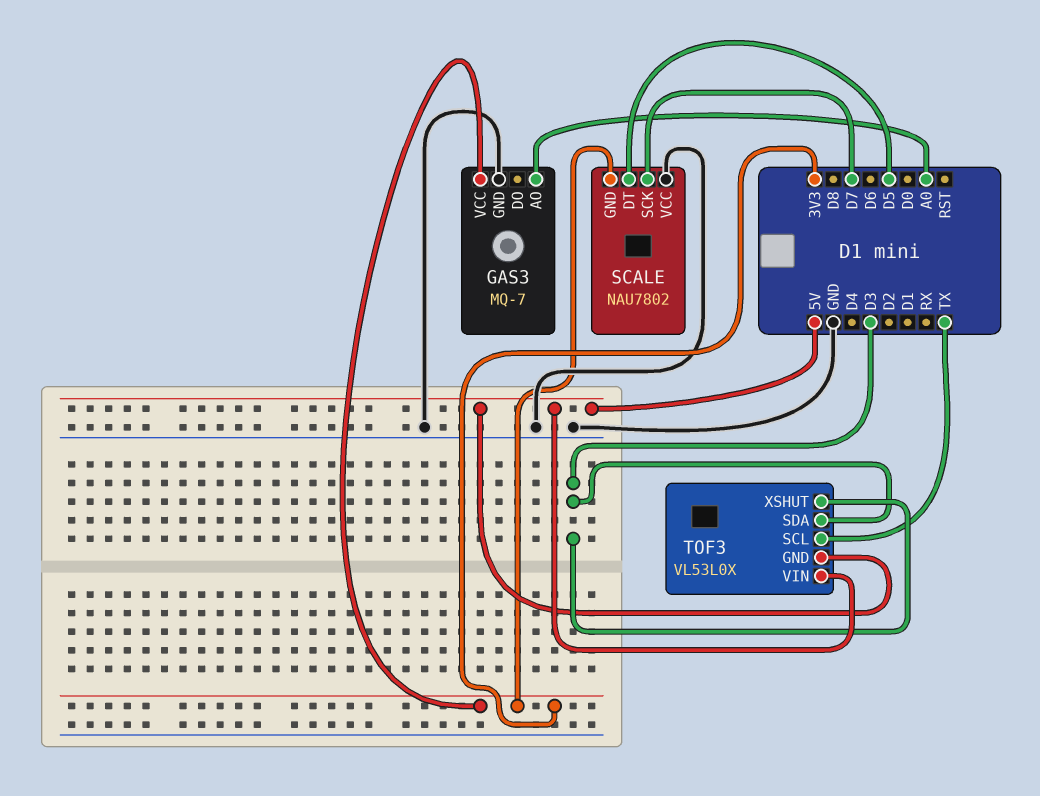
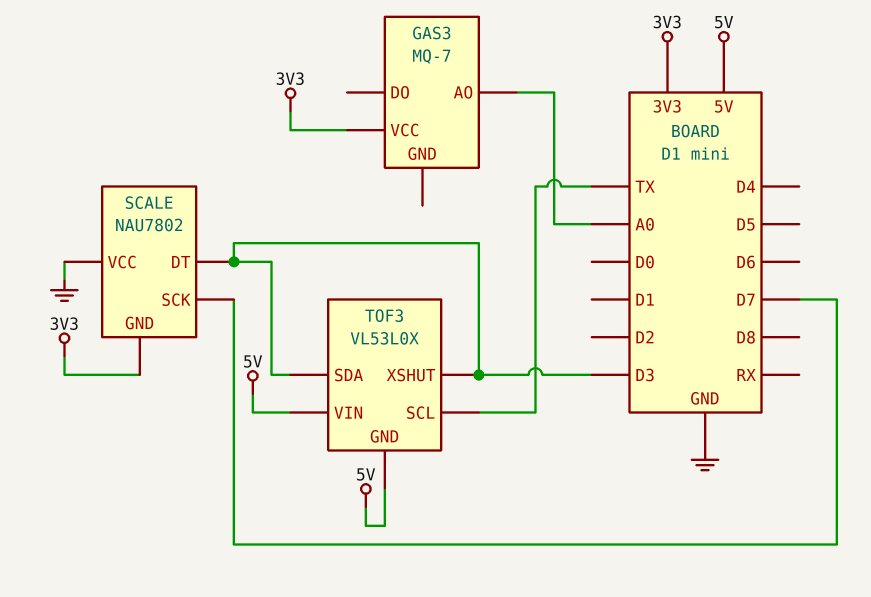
GAS3 pin GND: GND -> none
SCALE pin DT: D5 -> D3

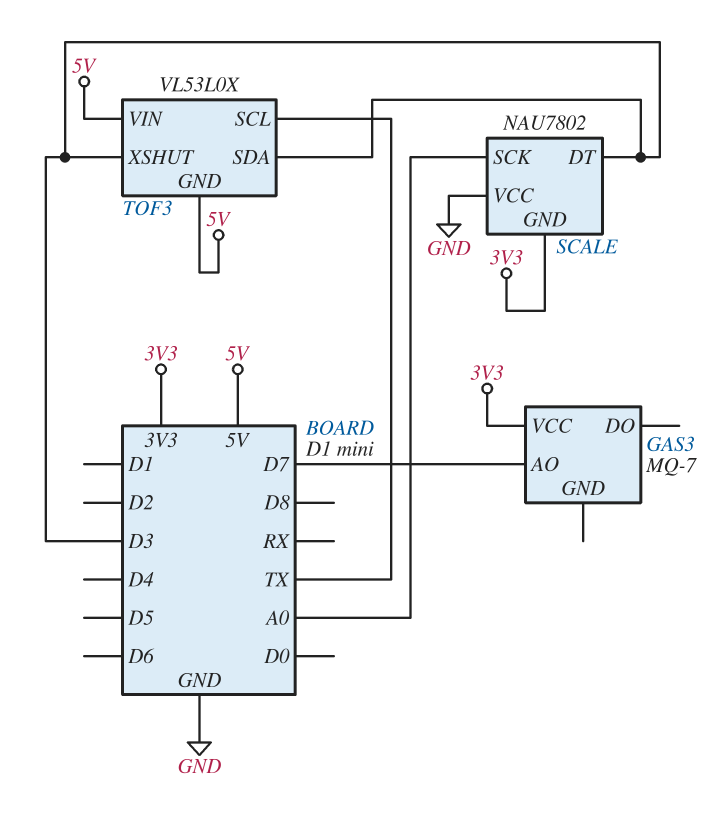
GAS3 pin AO: A0 -> D7
SCALE pin SCK: D7 -> A0

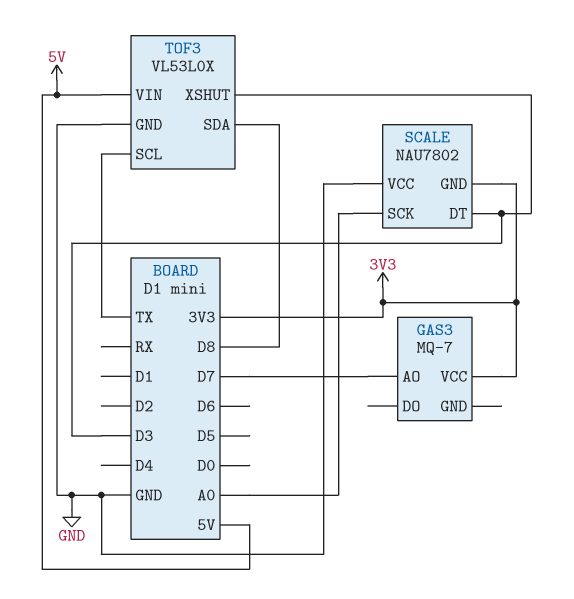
TOF3 pin GND: 5V -> GND
TOF3 pin SDA: D3 -> D8

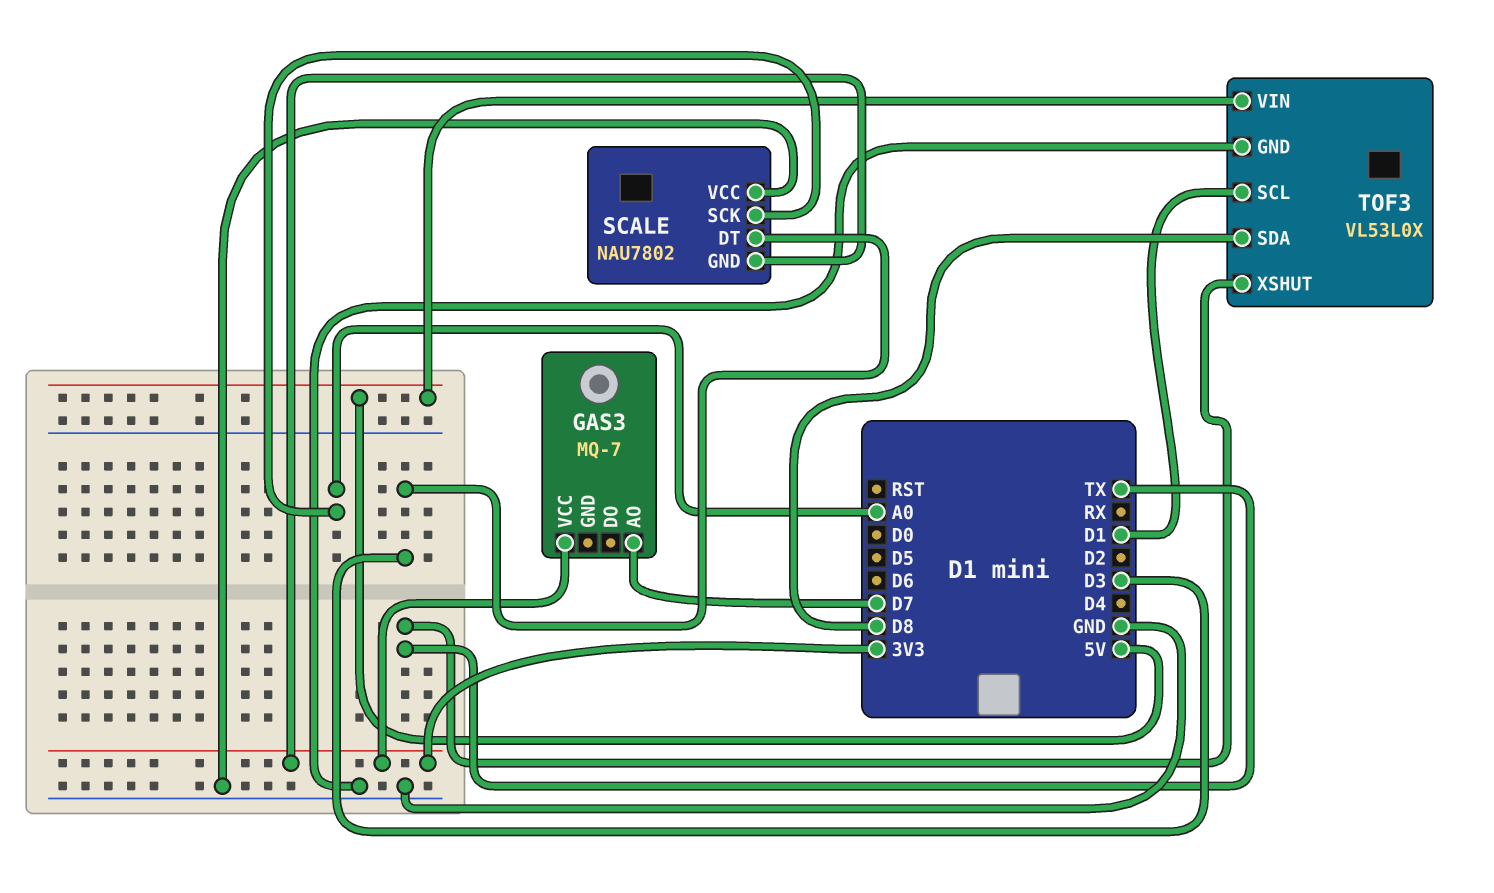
TOF3 pin SCL: TX -> D1
TOF3 pin XSHUT: D3 -> TX

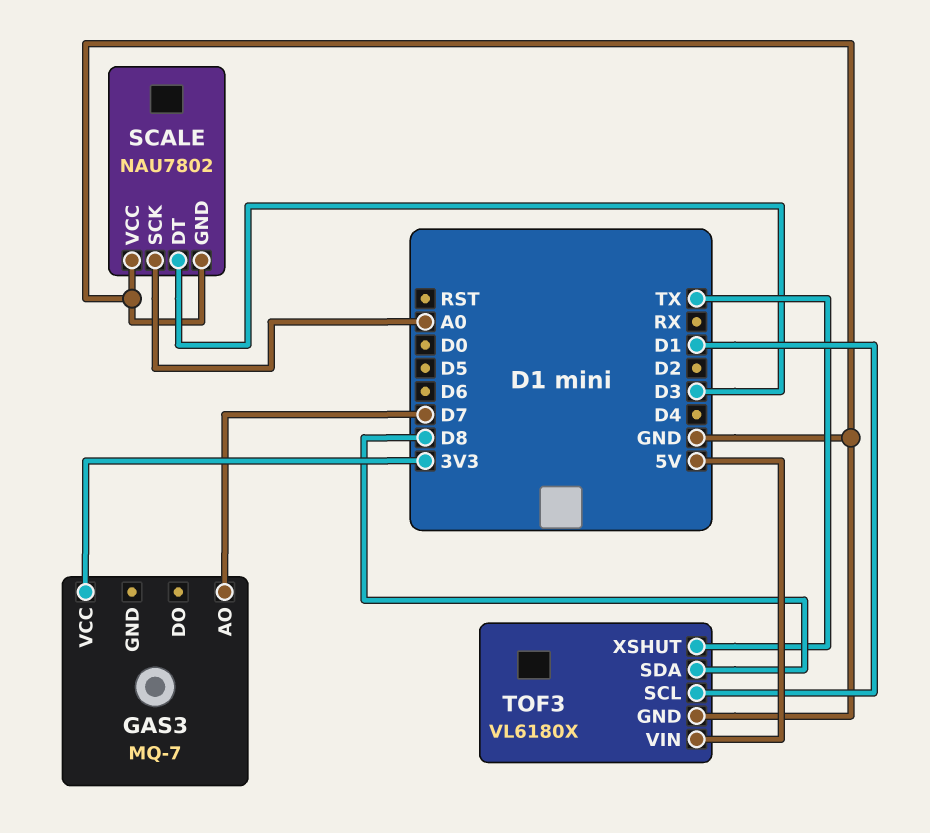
SCALE pin GND: 3V3 -> GND
TOF3: VL53L0X -> VL6180X

